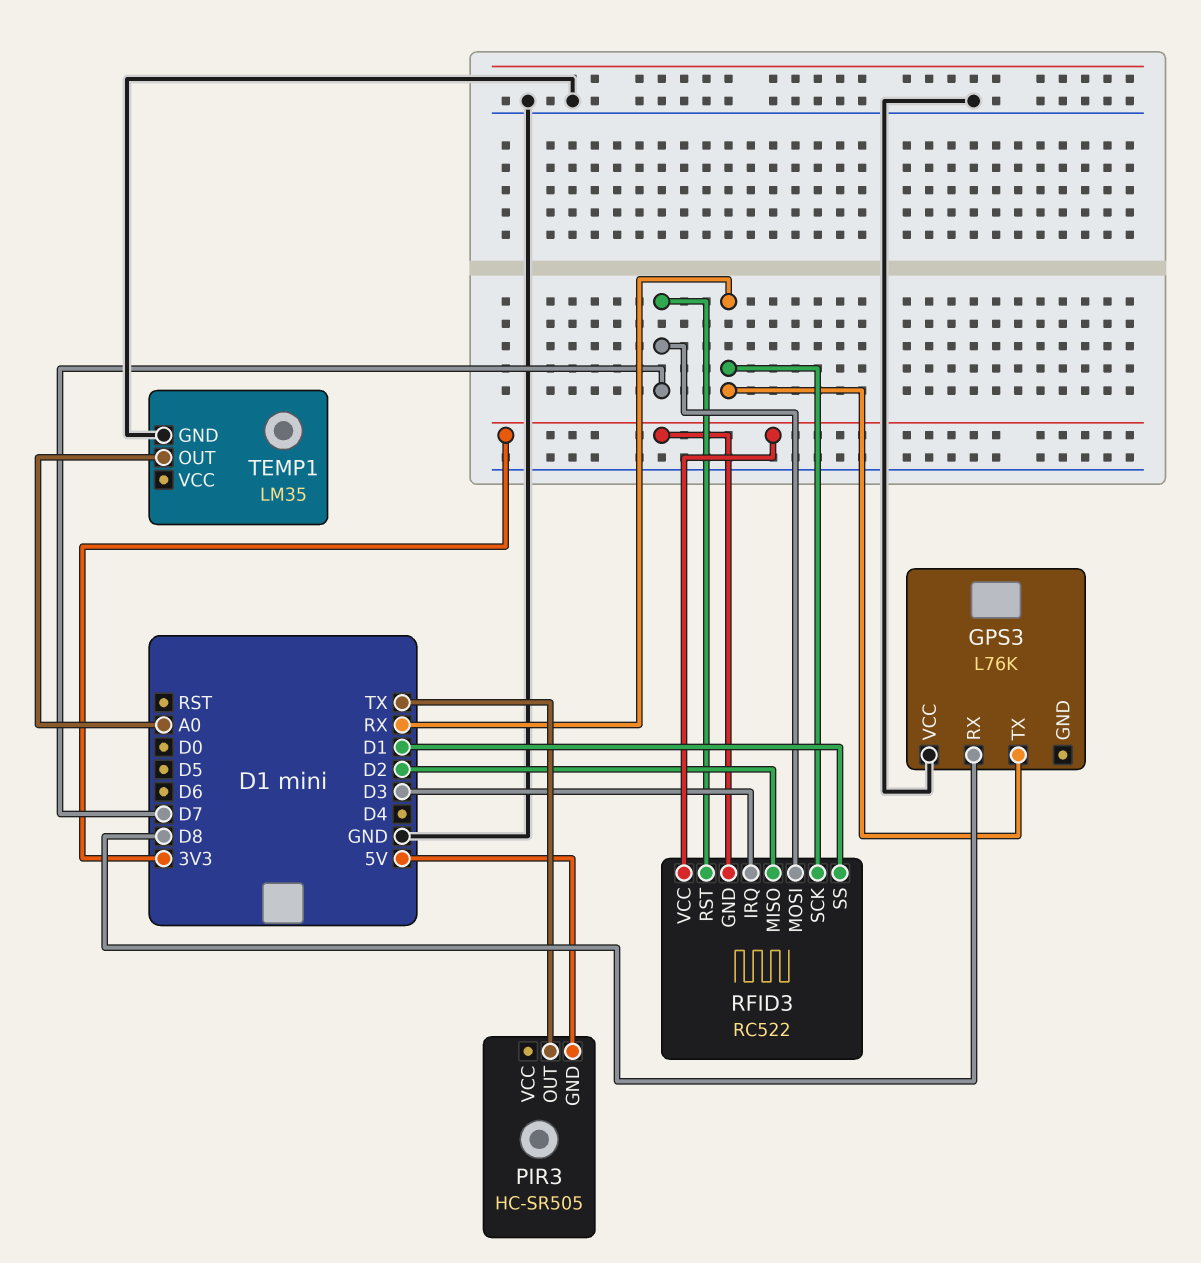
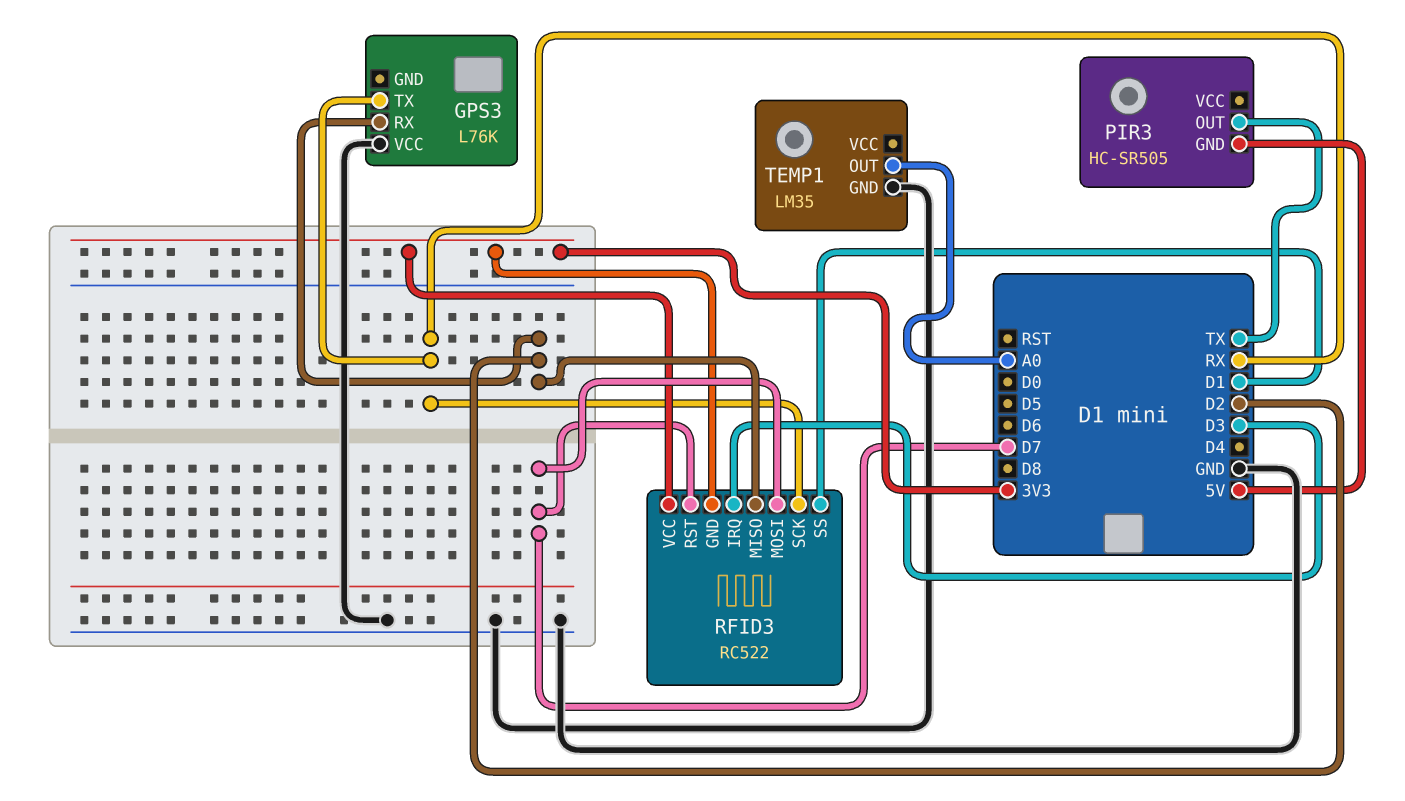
GPS3 pin RX: D8 -> D2

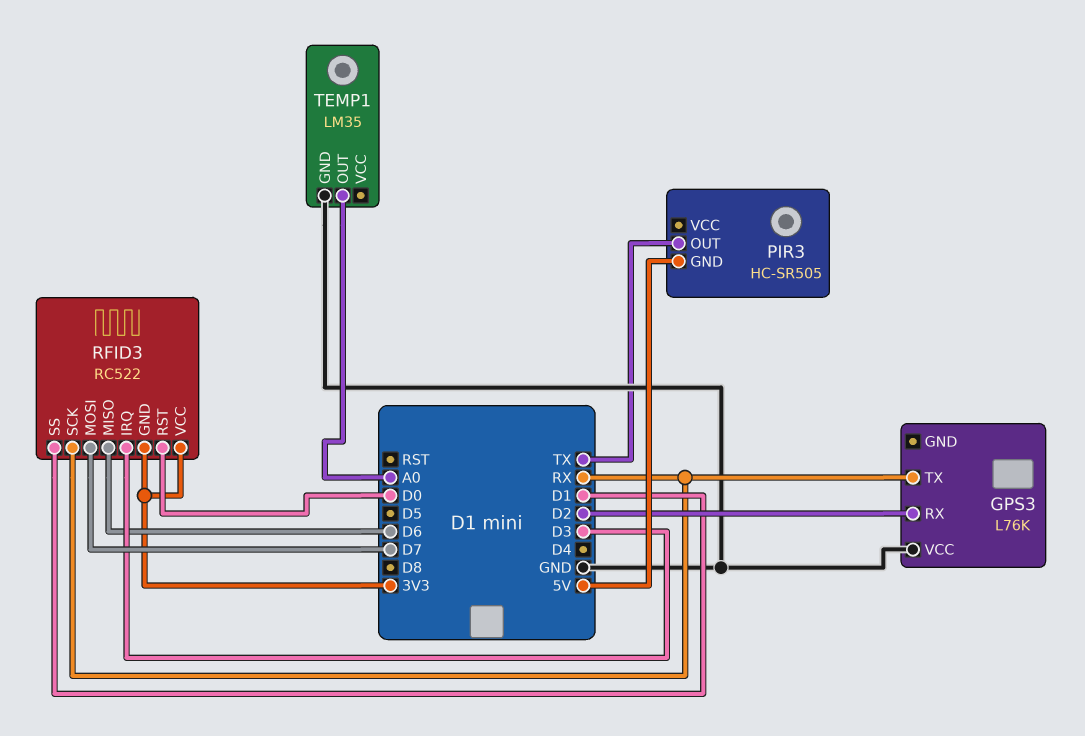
RFID3 pin MISO: D2 -> D6
RFID3 pin RST: D7 -> D0

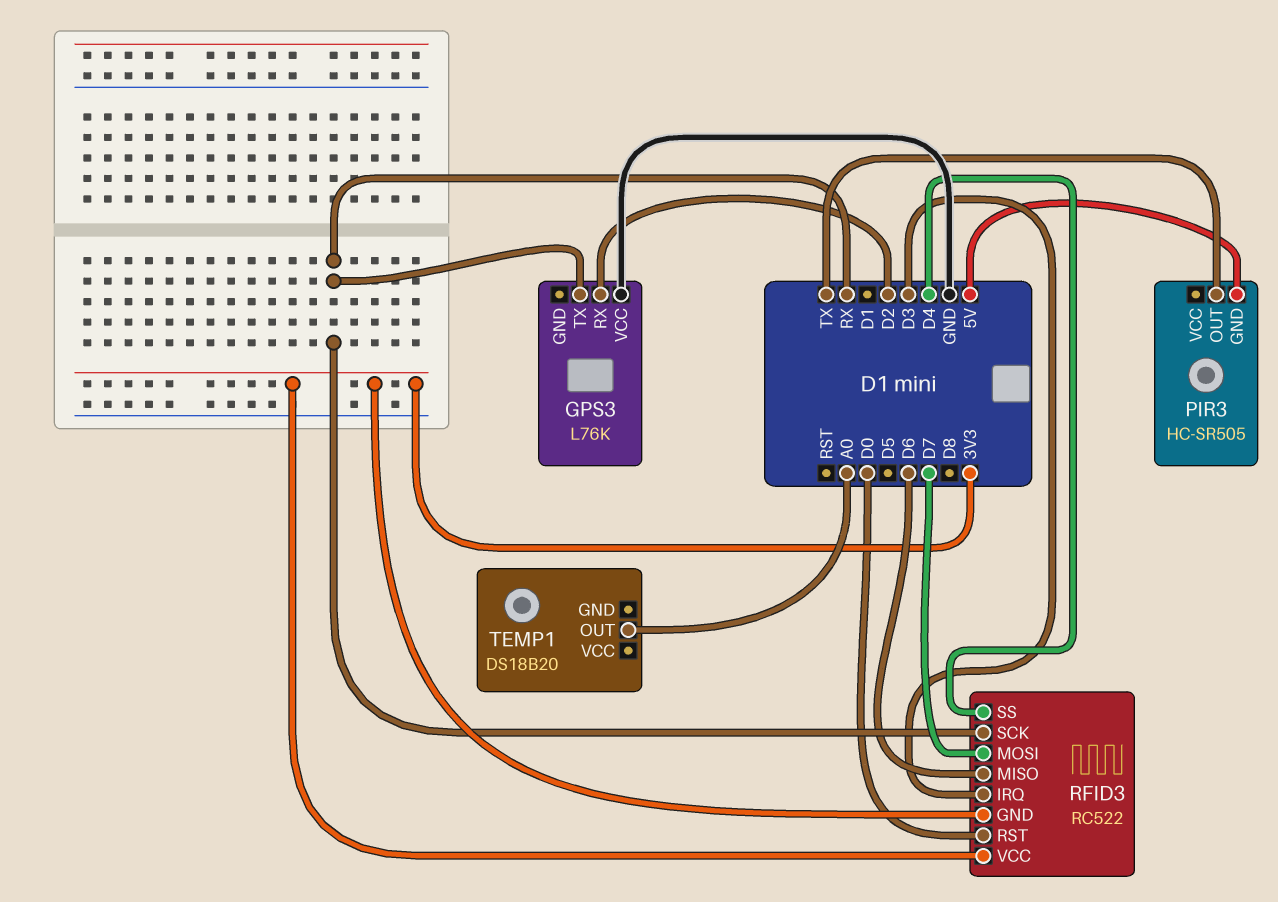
RFID3 pin SS: D1 -> D4
TEMP1: LM35 -> DS18B20
TEMP1 pin GND: GND -> none

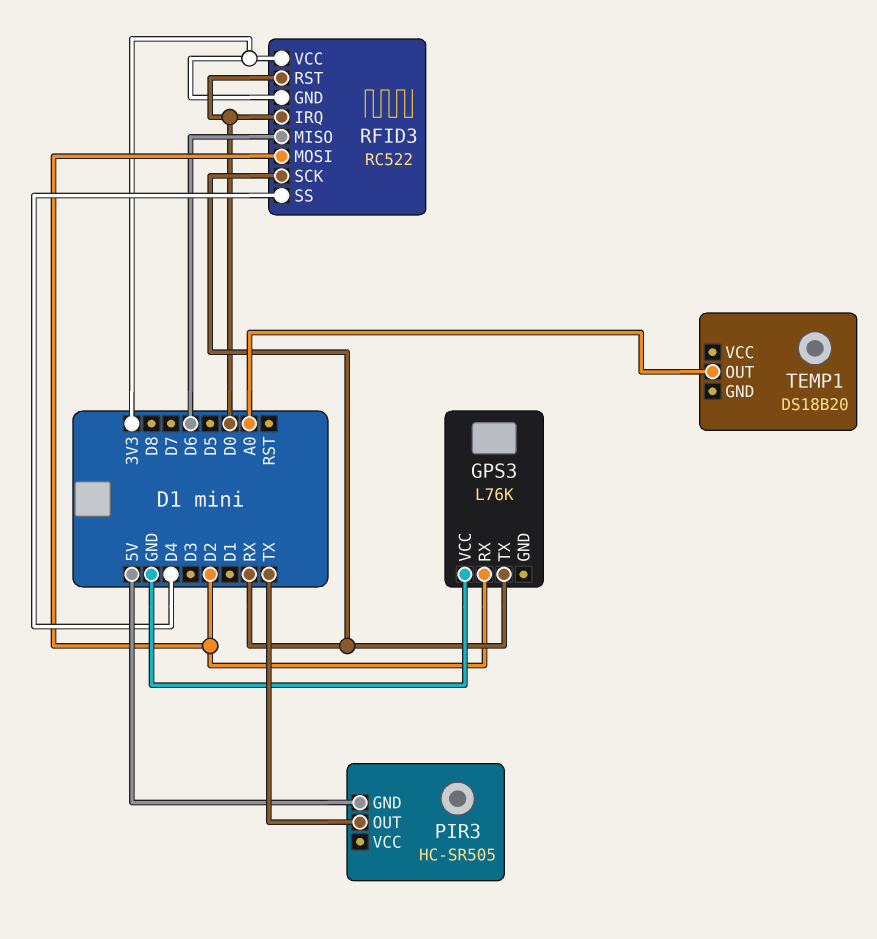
RFID3 pin IRQ: D3 -> D0
RFID3 pin MOSI: D7 -> D2

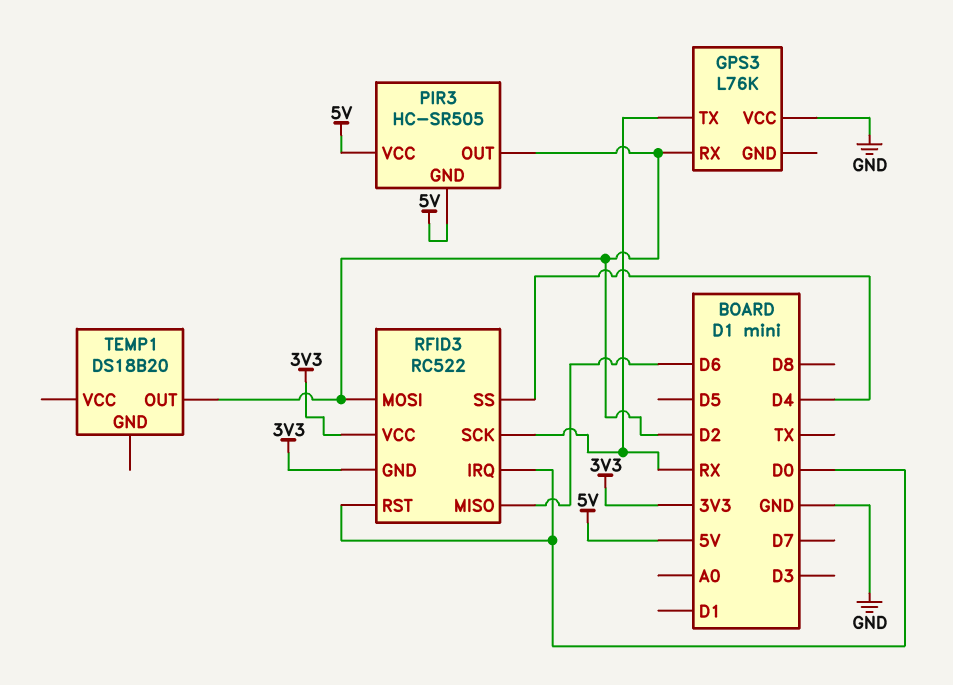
PIR3 pin OUT: TX -> D2
PIR3 pin VCC: none -> 5V
TEMP1 pin OUT: A0 -> D2

